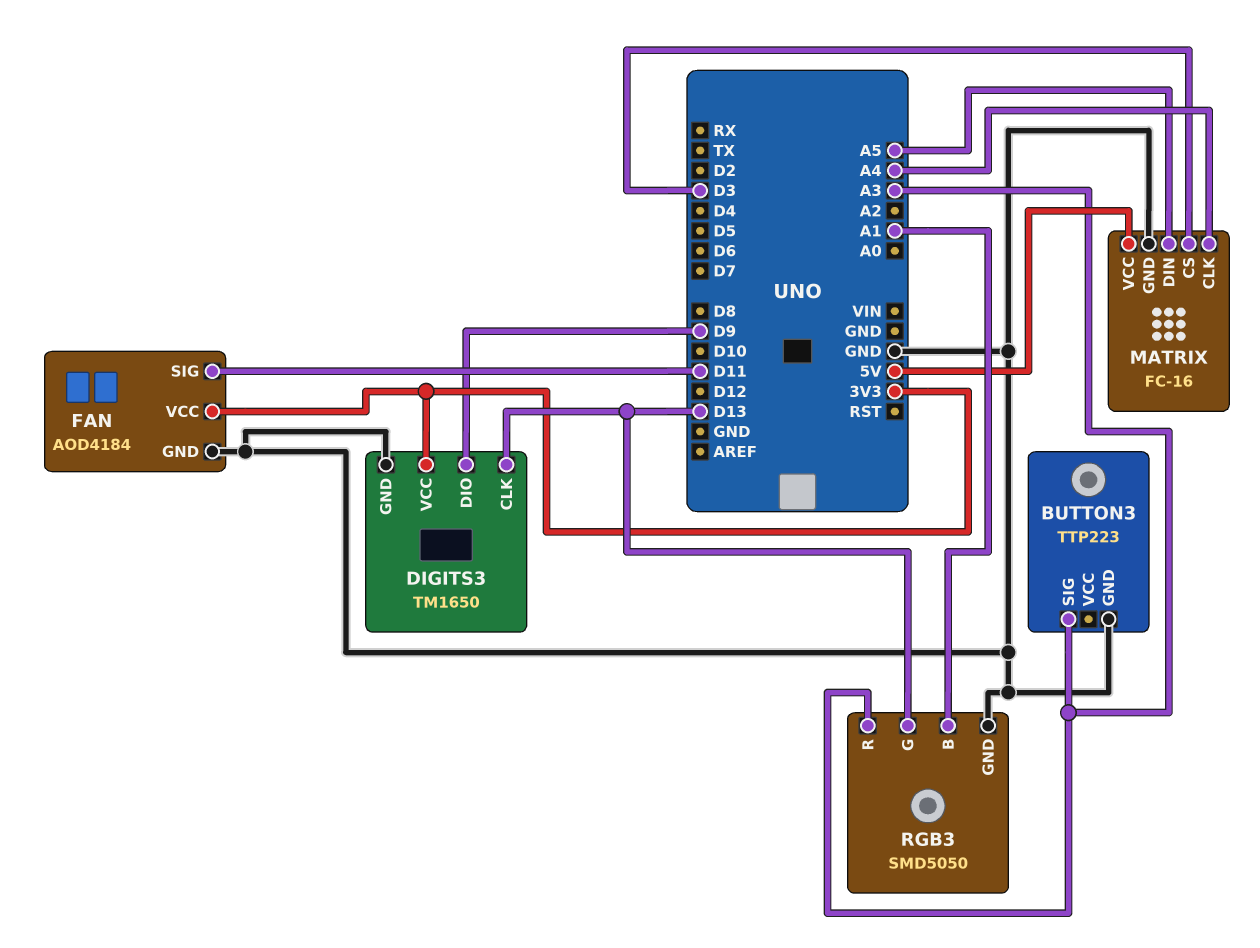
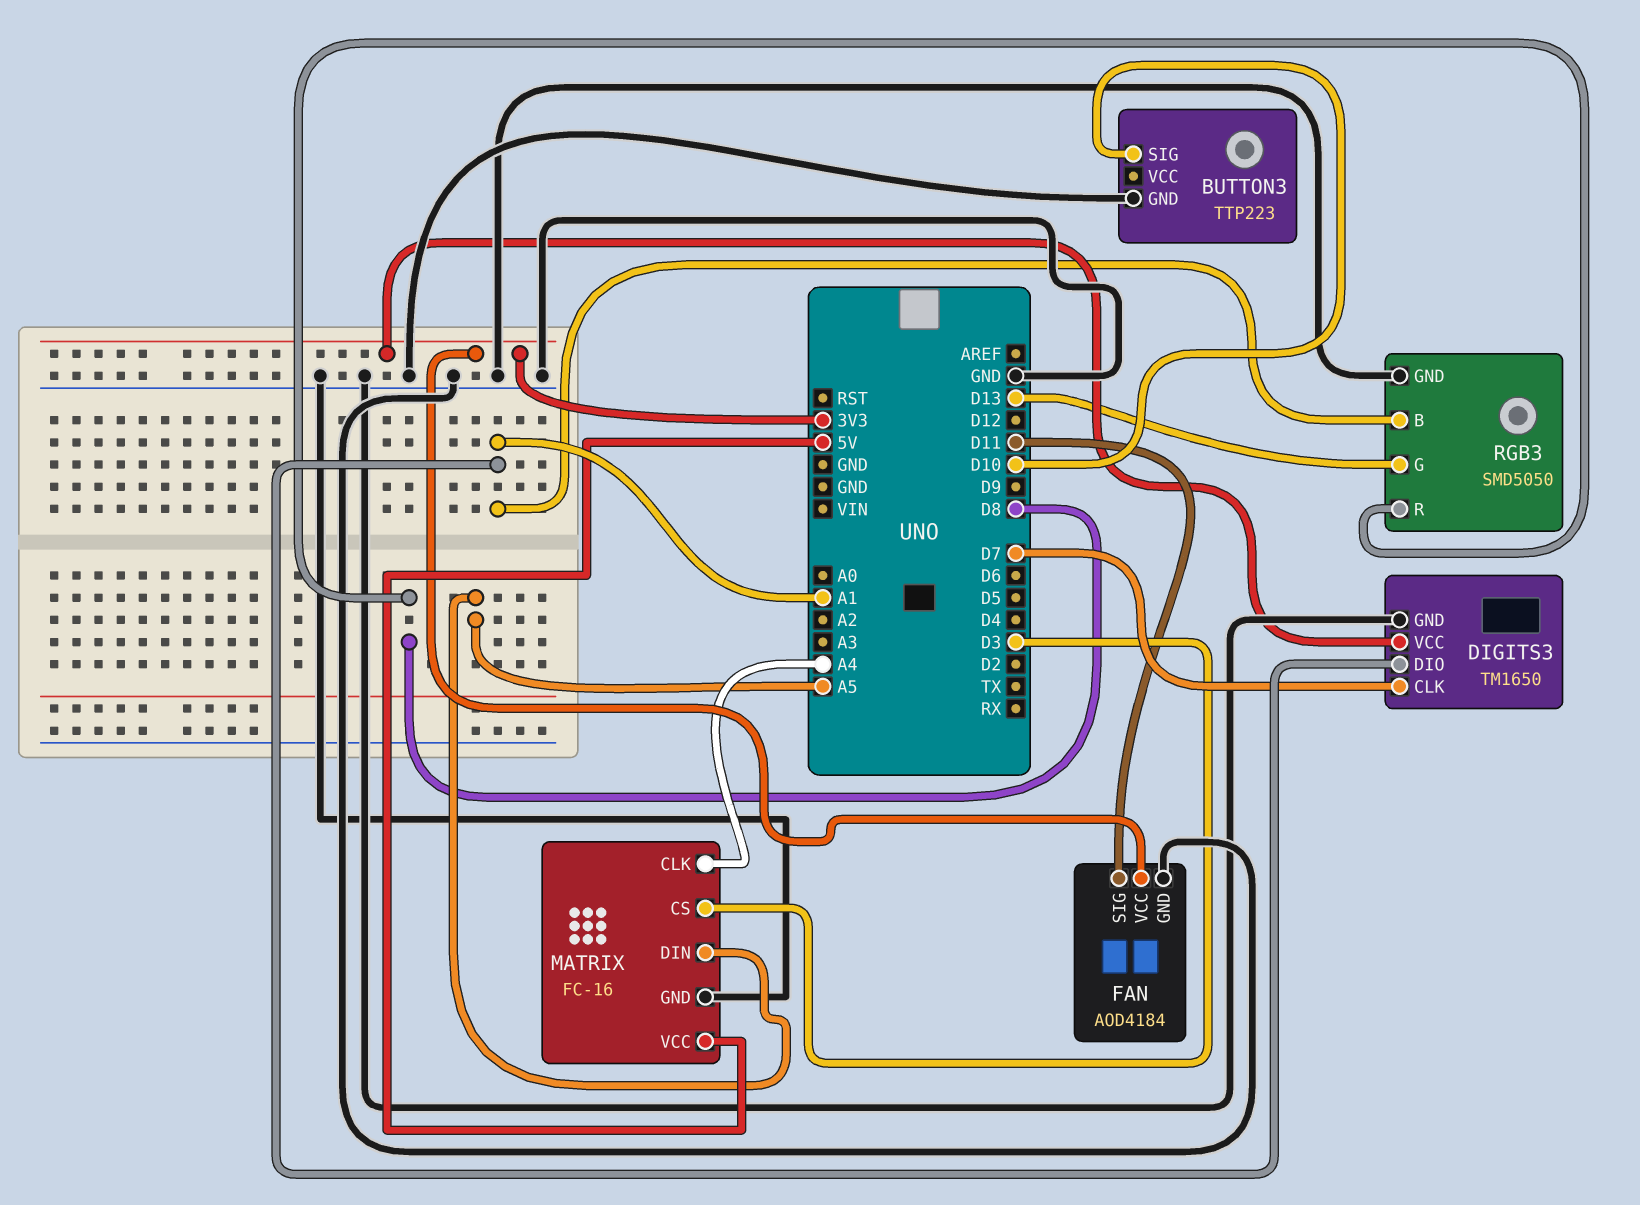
BUTTON3 pin SIG: A3 -> D10
DIGITS3 pin CLK: D13 -> D7
DIGITS3 pin DIO: D9 -> A1
RGB3 pin R: A3 -> D8

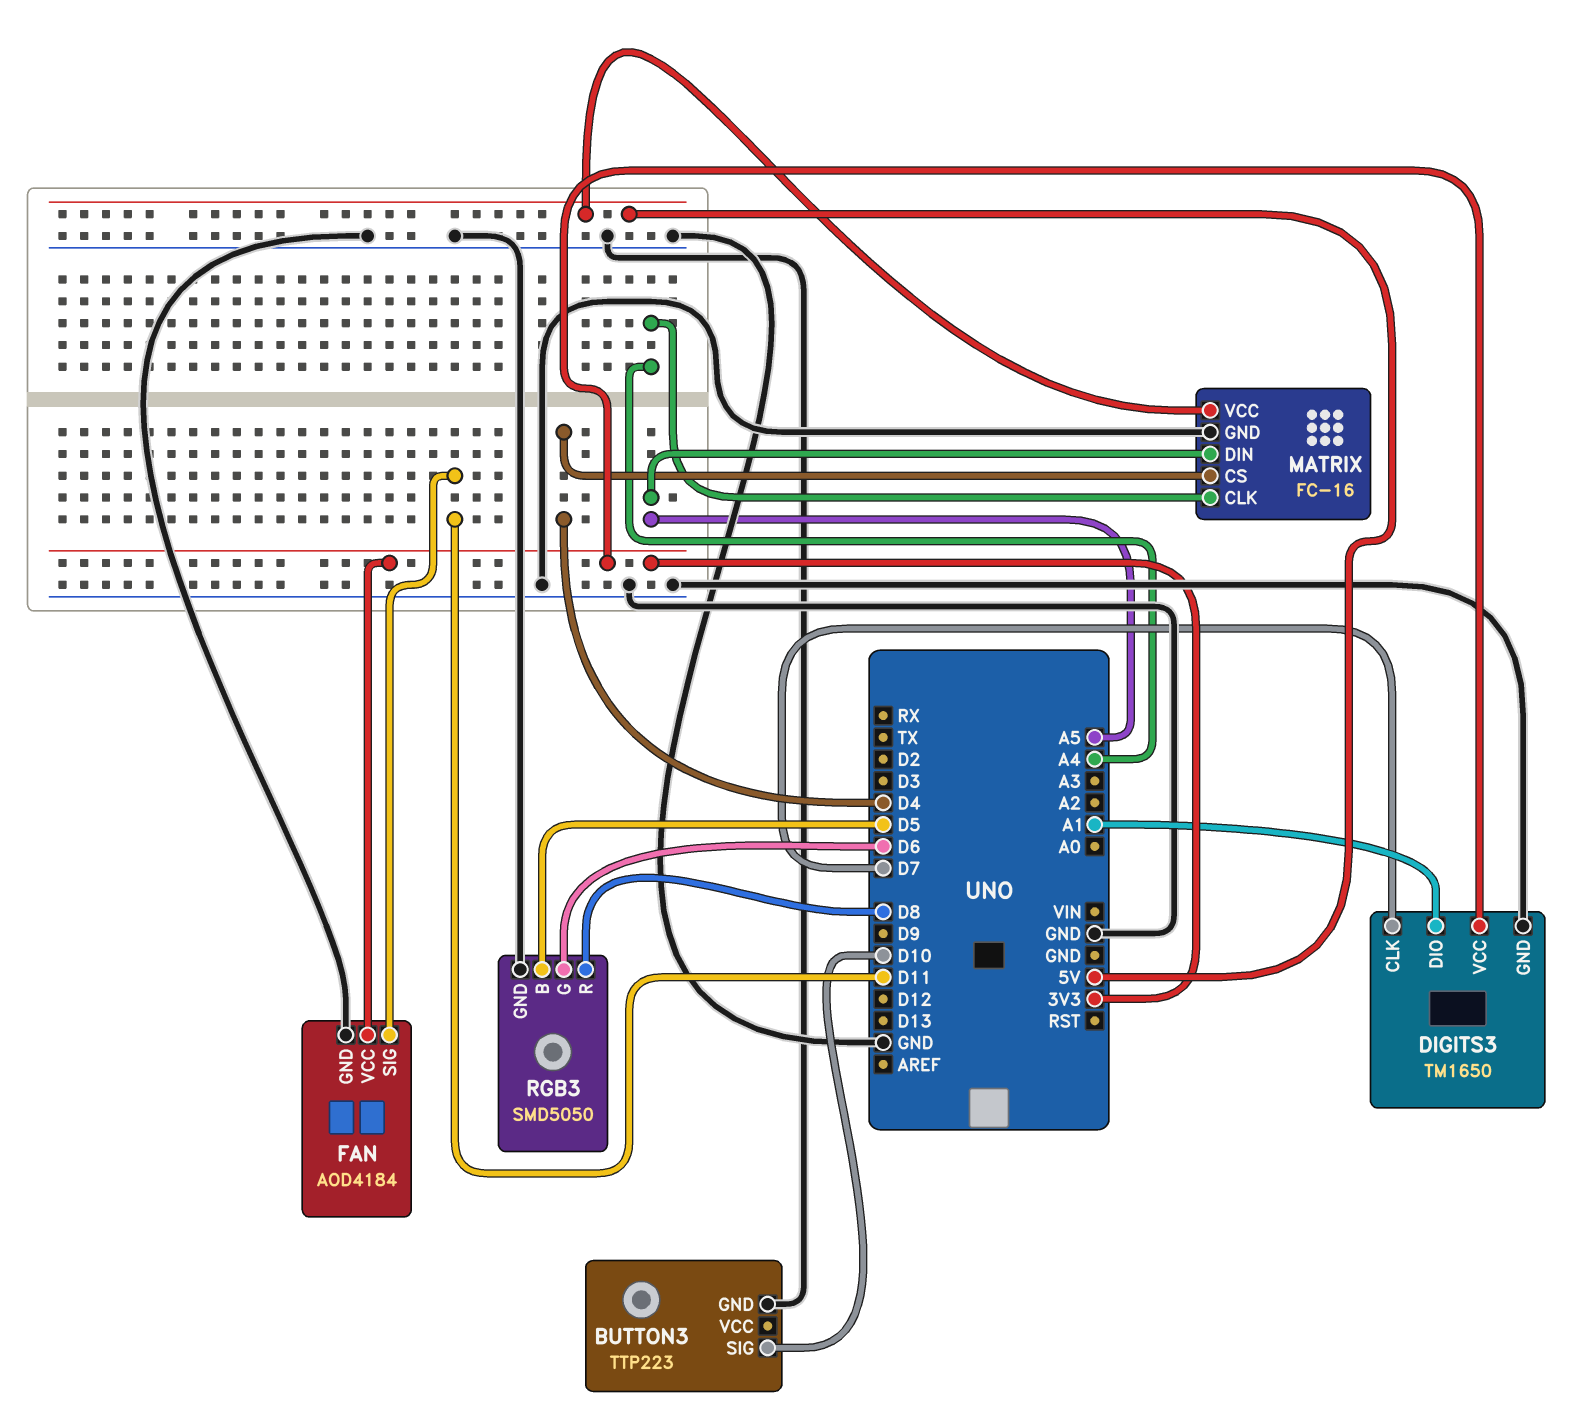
MATRIX pin CS: D3 -> D4
RGB3 pin B: A1 -> D5
RGB3 pin G: D13 -> D6

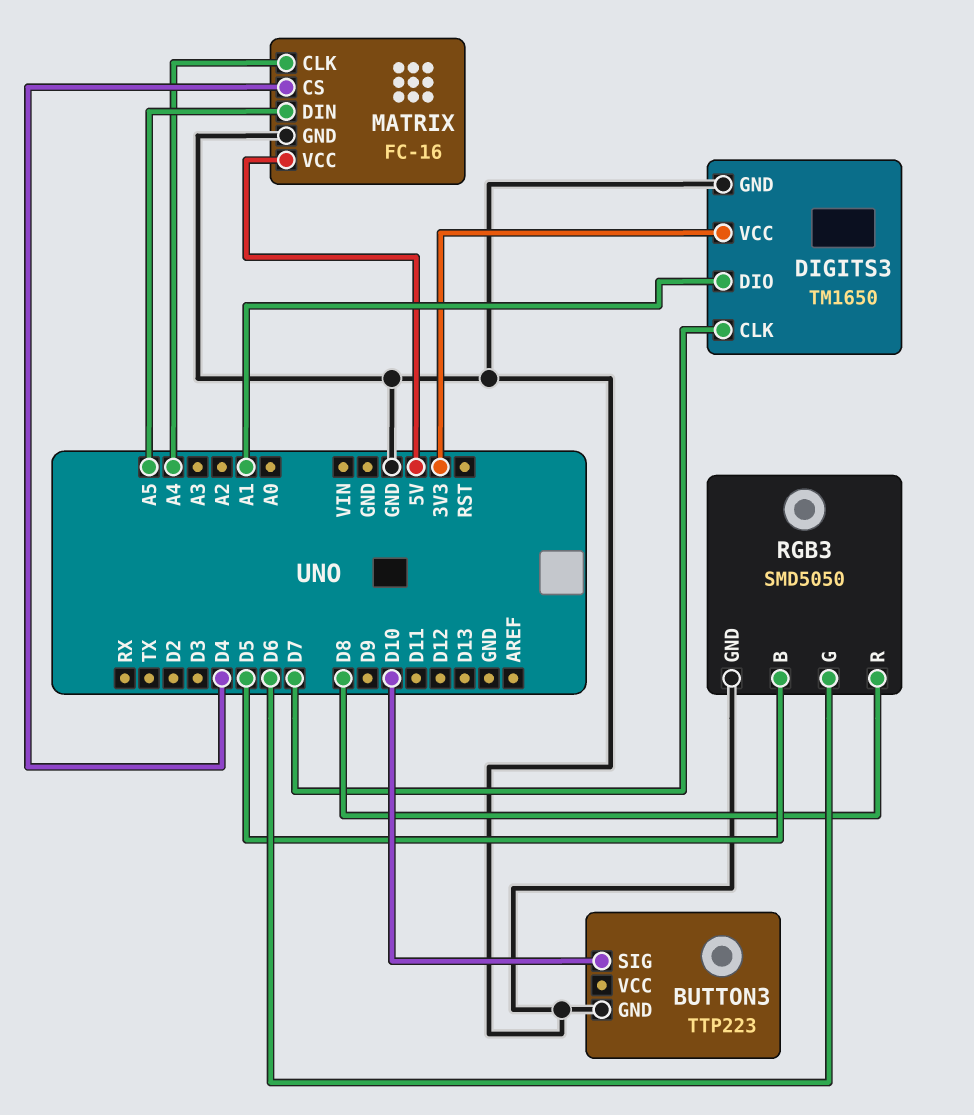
FAN: AOD4184 -> none
FAN pin GND: GND -> none
FAN pin SIG: D11 -> none
FAN pin VCC: 3V3 -> none

